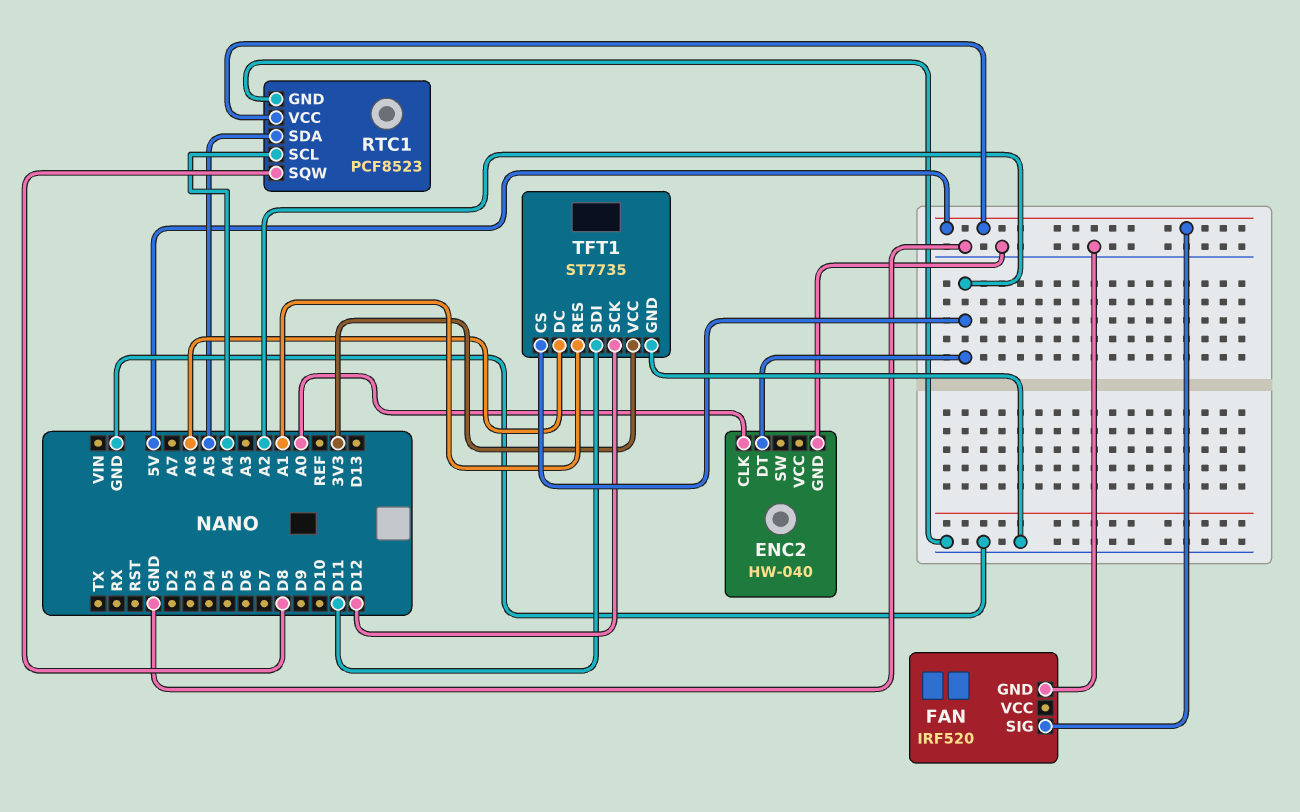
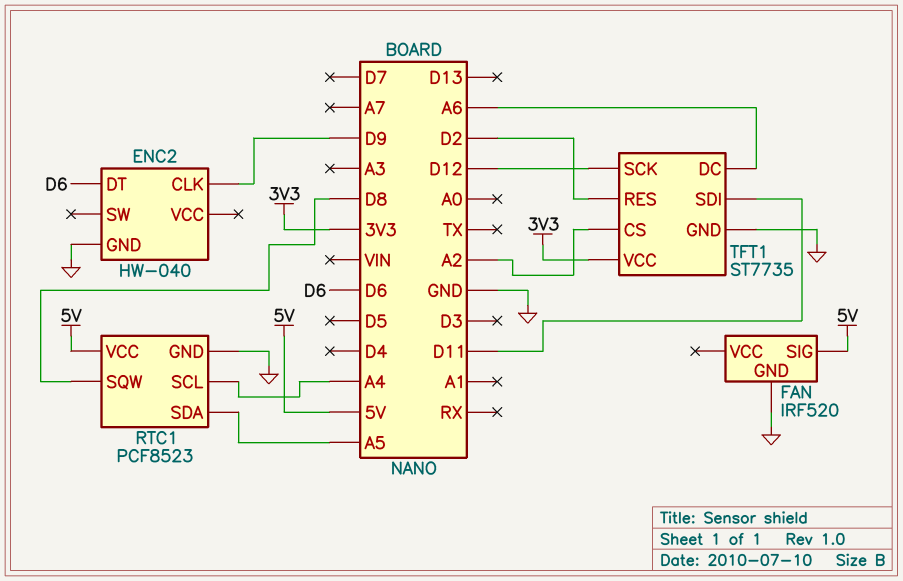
ENC2 pin CLK: A0 -> D9
ENC2 pin DT: A2 -> D6
TFT1 pin RES: A1 -> D2

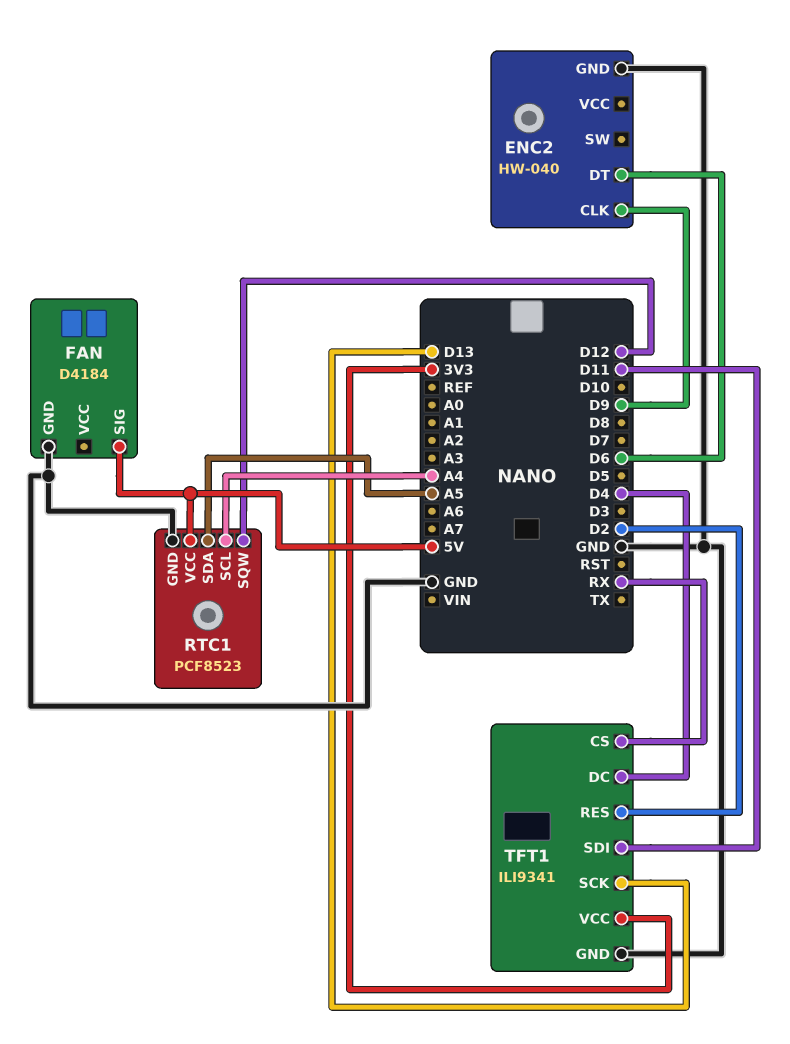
FAN: IRF520 -> D4184
RTC1 pin SQW: D8 -> D12
TFT1: ST7735 -> ILI9341
TFT1 pin CS: A2 -> RX
TFT1 pin DC: A6 -> D4
TFT1 pin SCK: D12 -> D13

